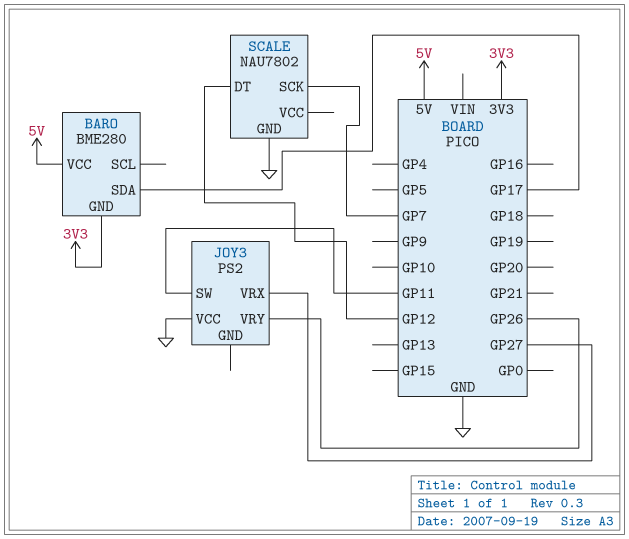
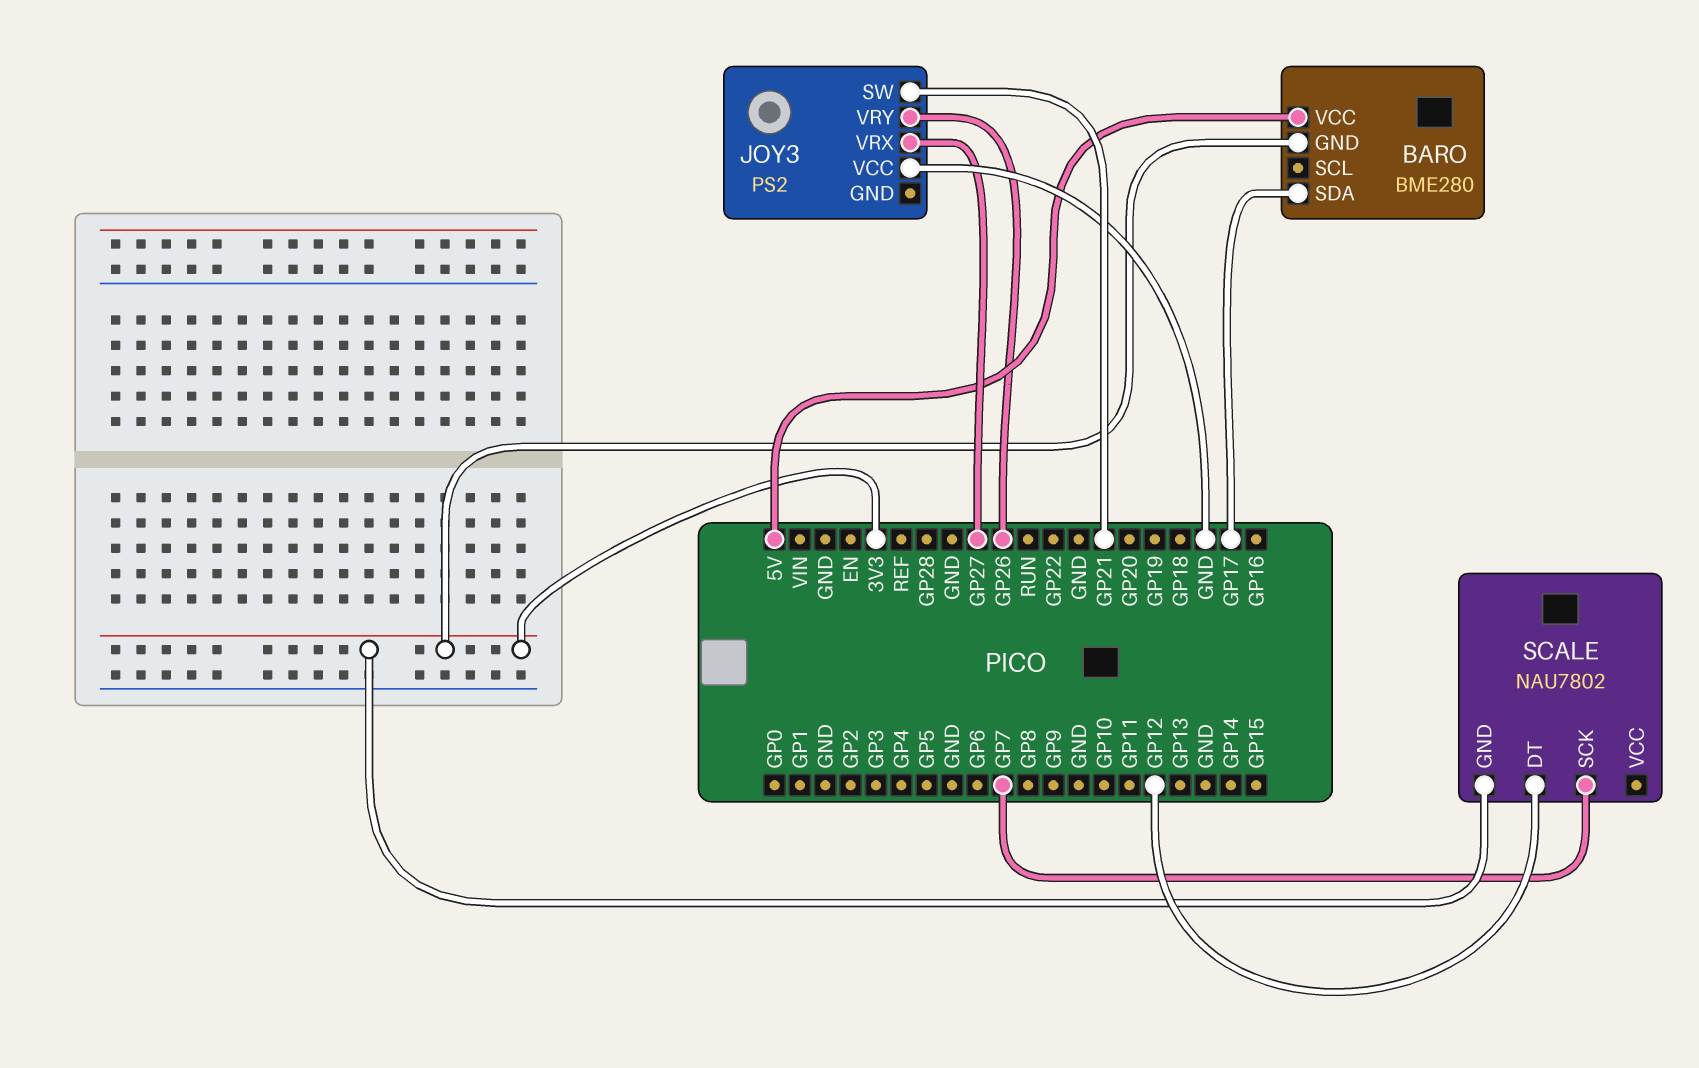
JOY3 pin SW: GP11 -> GP21
SCALE pin GND: GND -> 3V3

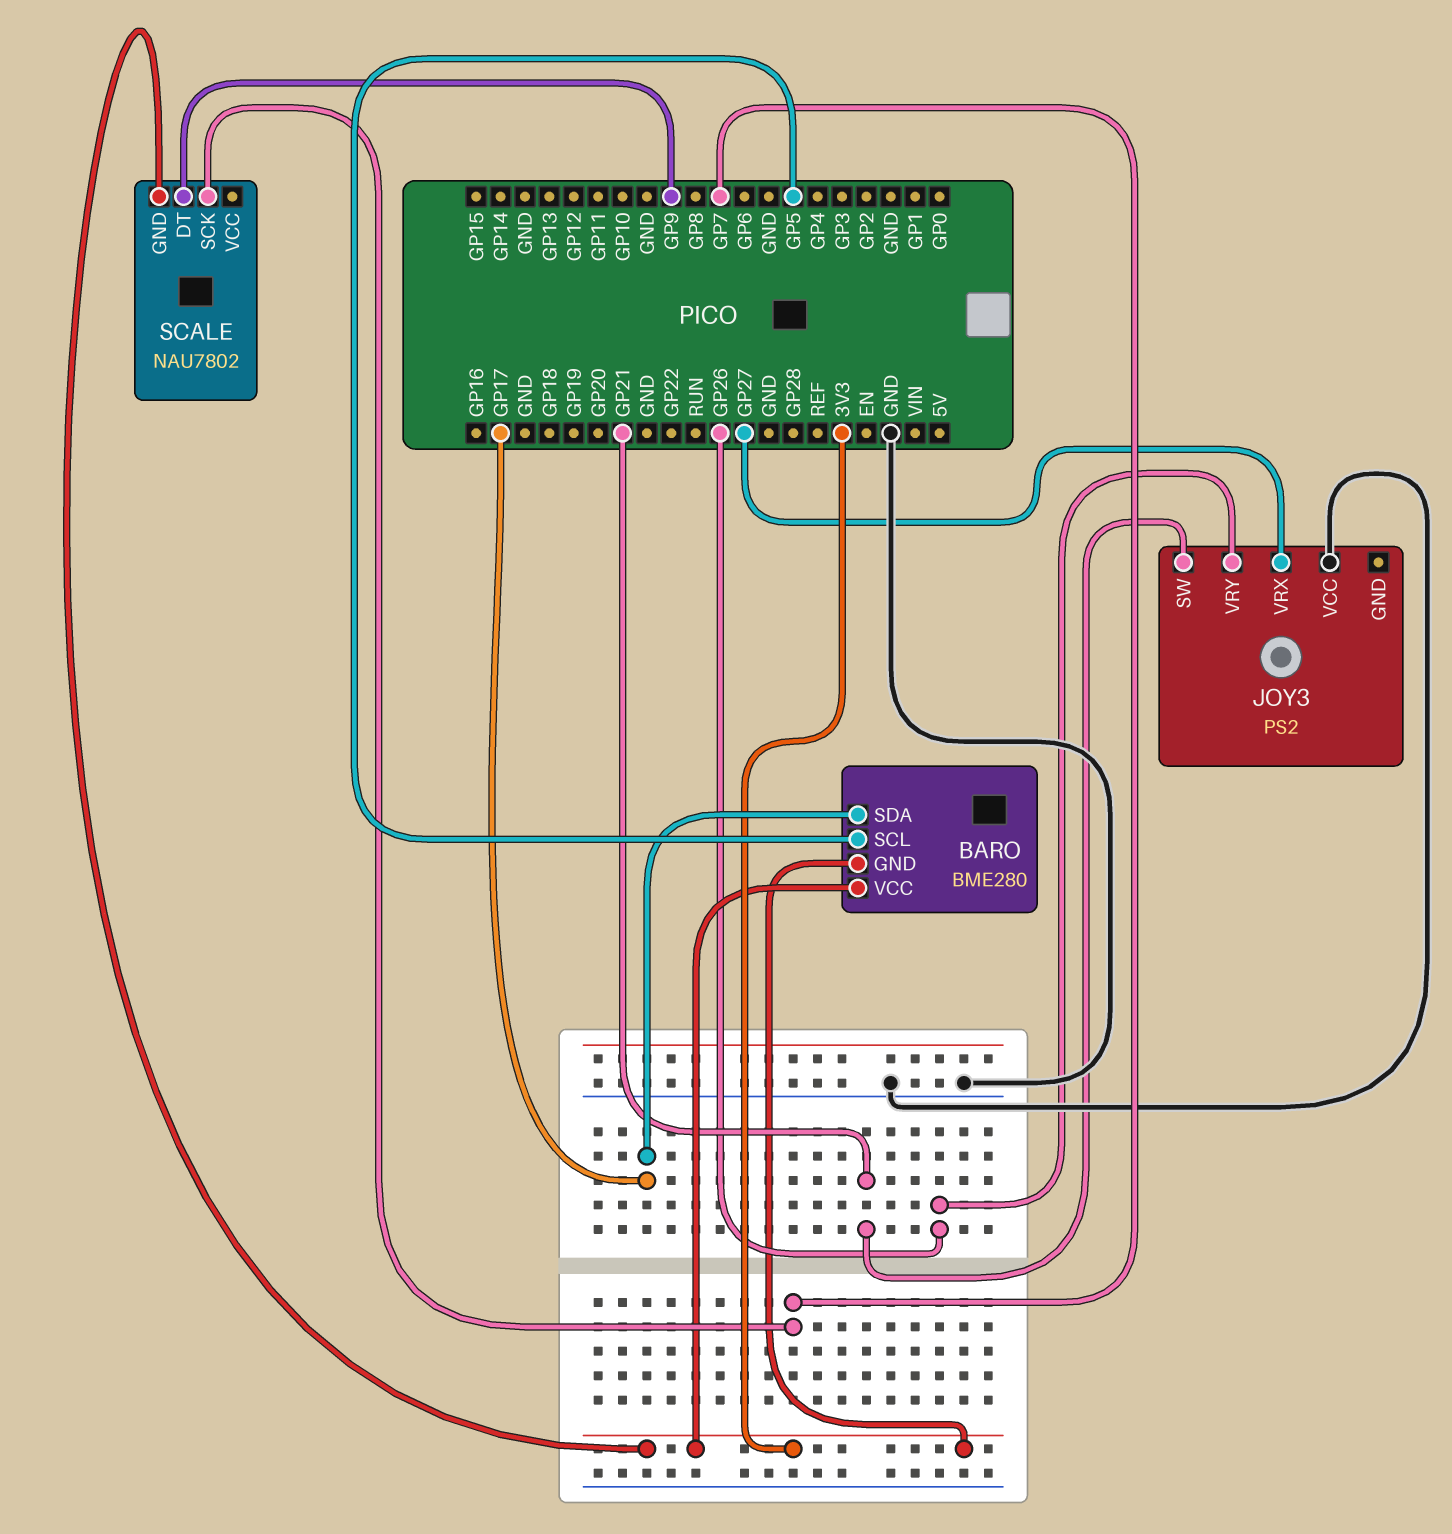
BARO pin SCL: none -> GP5
BARO pin VCC: 5V -> 3V3
SCALE pin DT: GP12 -> GP9

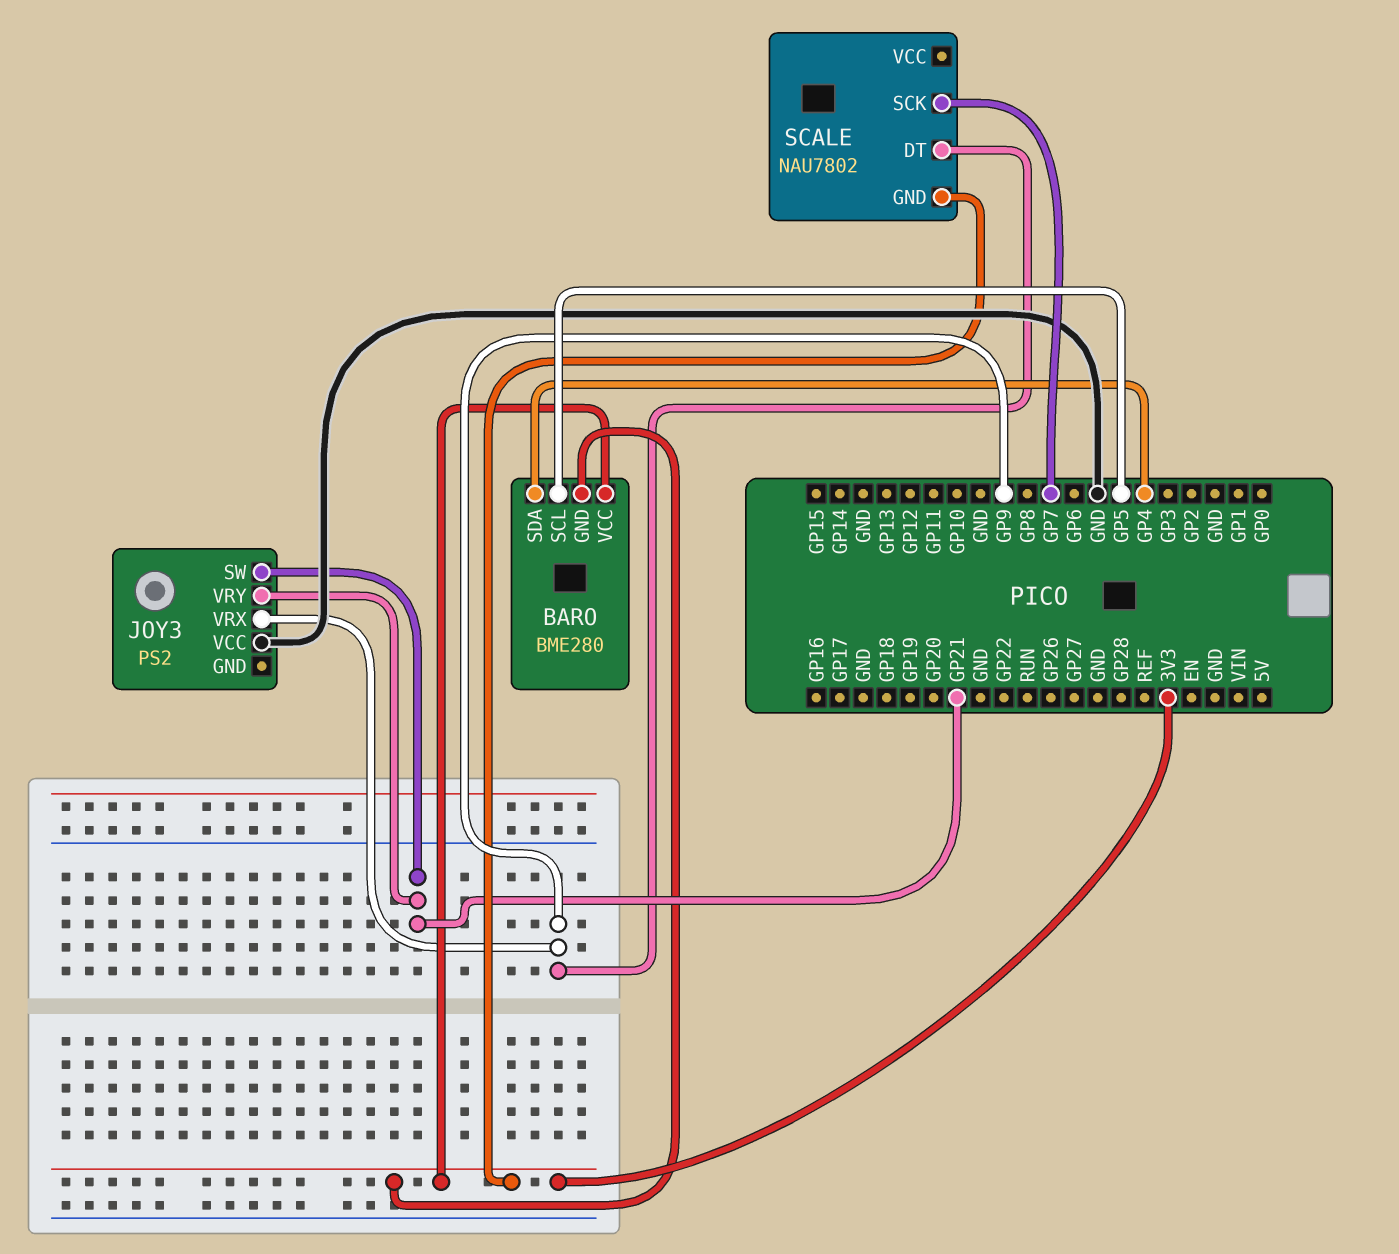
BARO pin SDA: GP17 -> GP4
JOY3 pin VRX: GP27 -> GP9
JOY3 pin VRY: GP26 -> GP21

